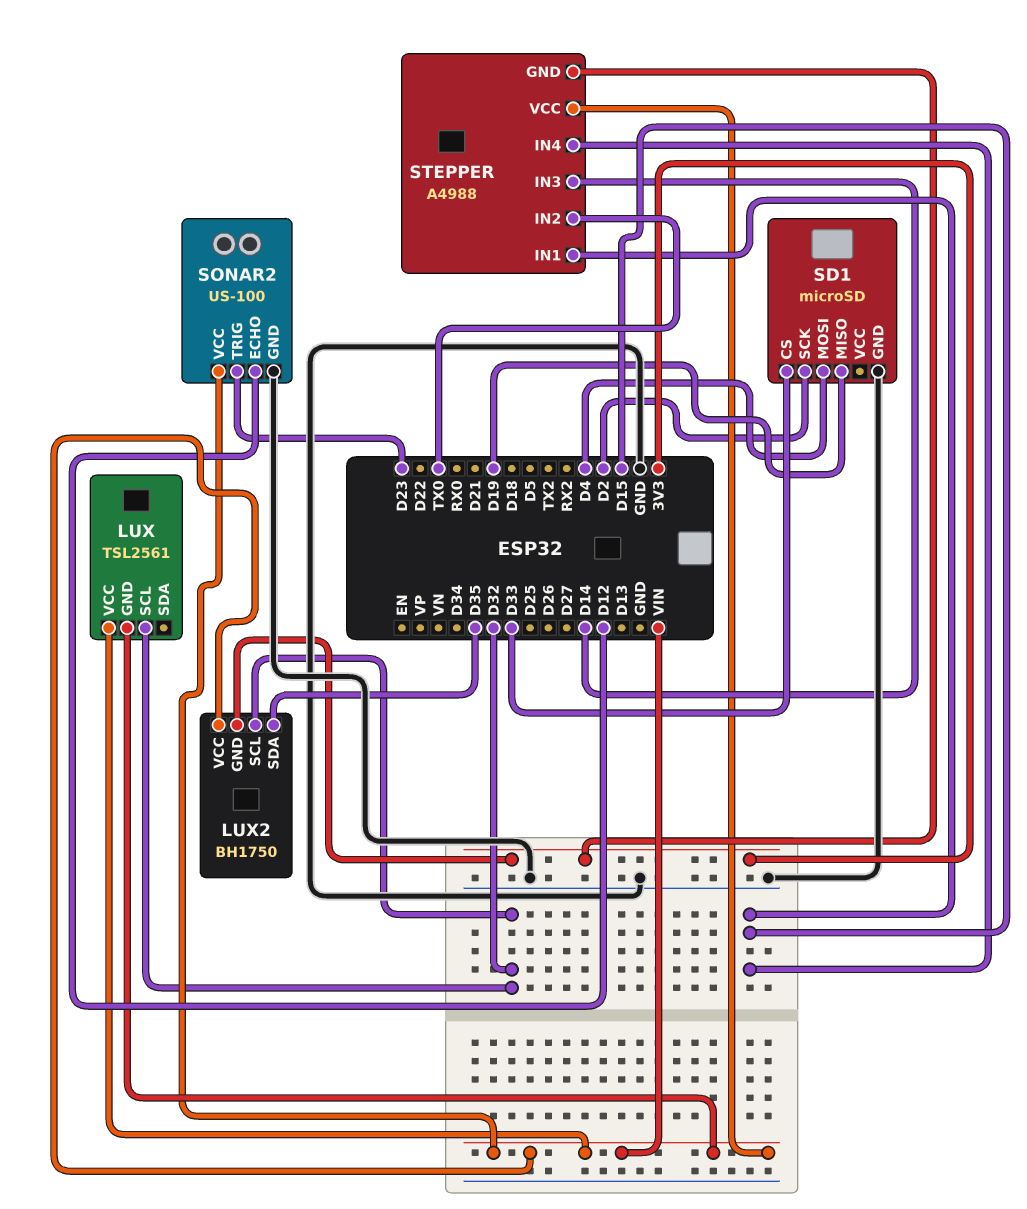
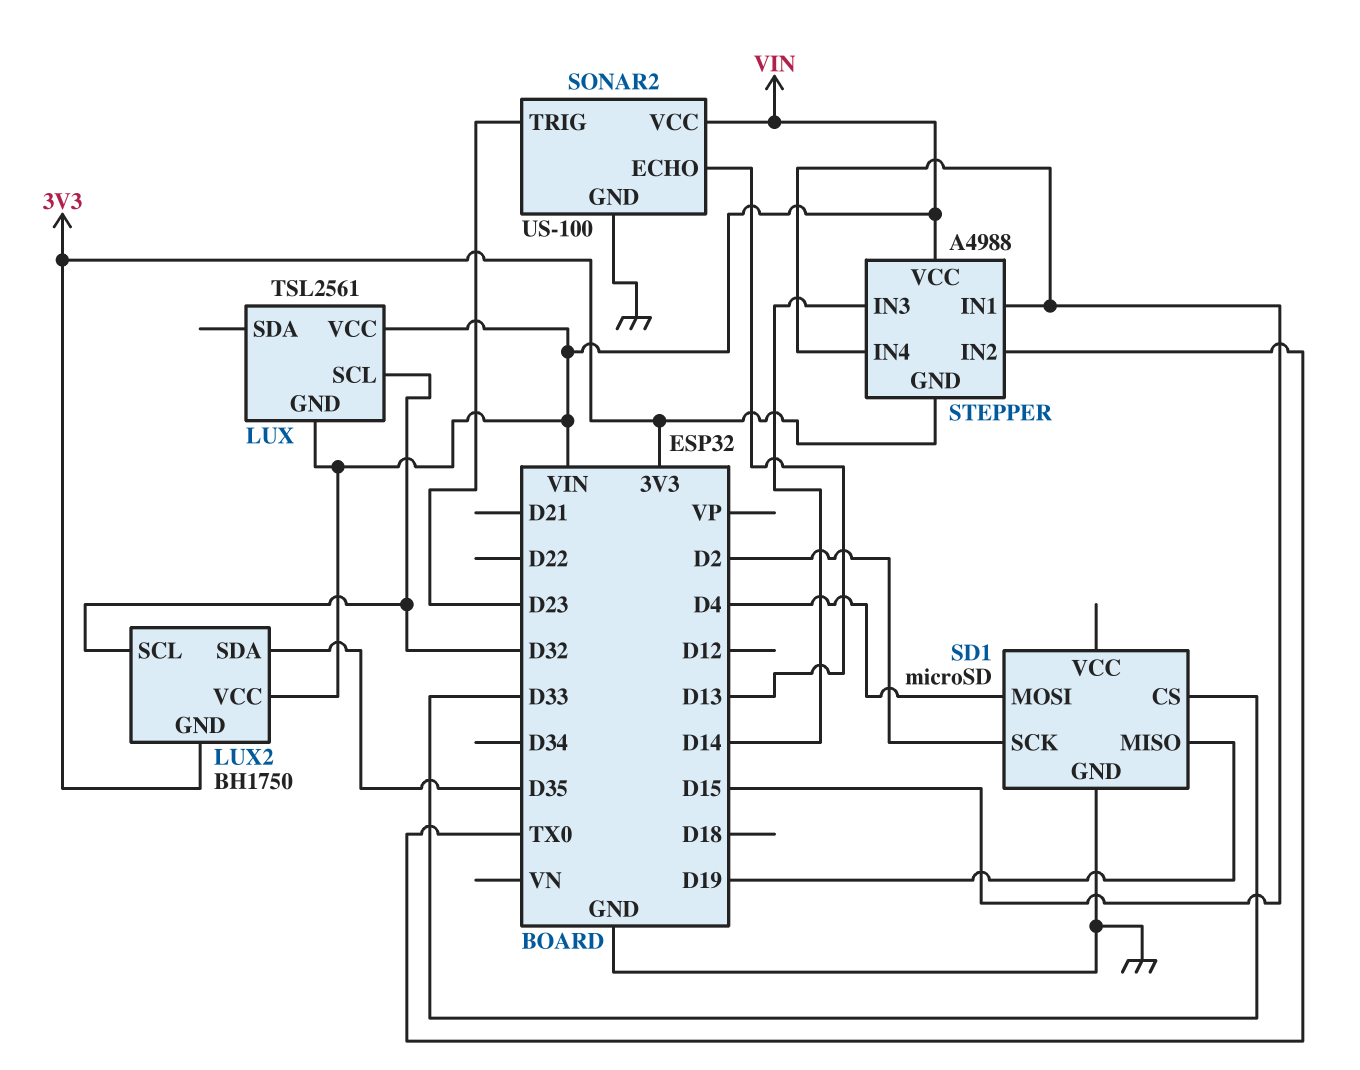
SONAR2 pin ECHO: D12 -> D13

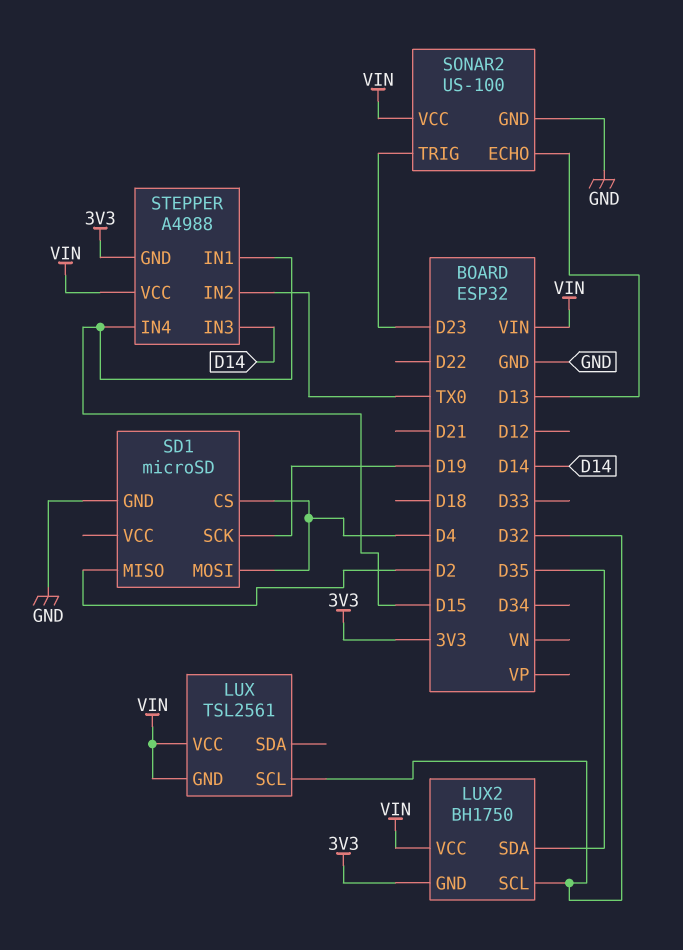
SD1 pin CS: D33 -> D4
SD1 pin MISO: D19 -> D2
SD1 pin SCK: D2 -> D19

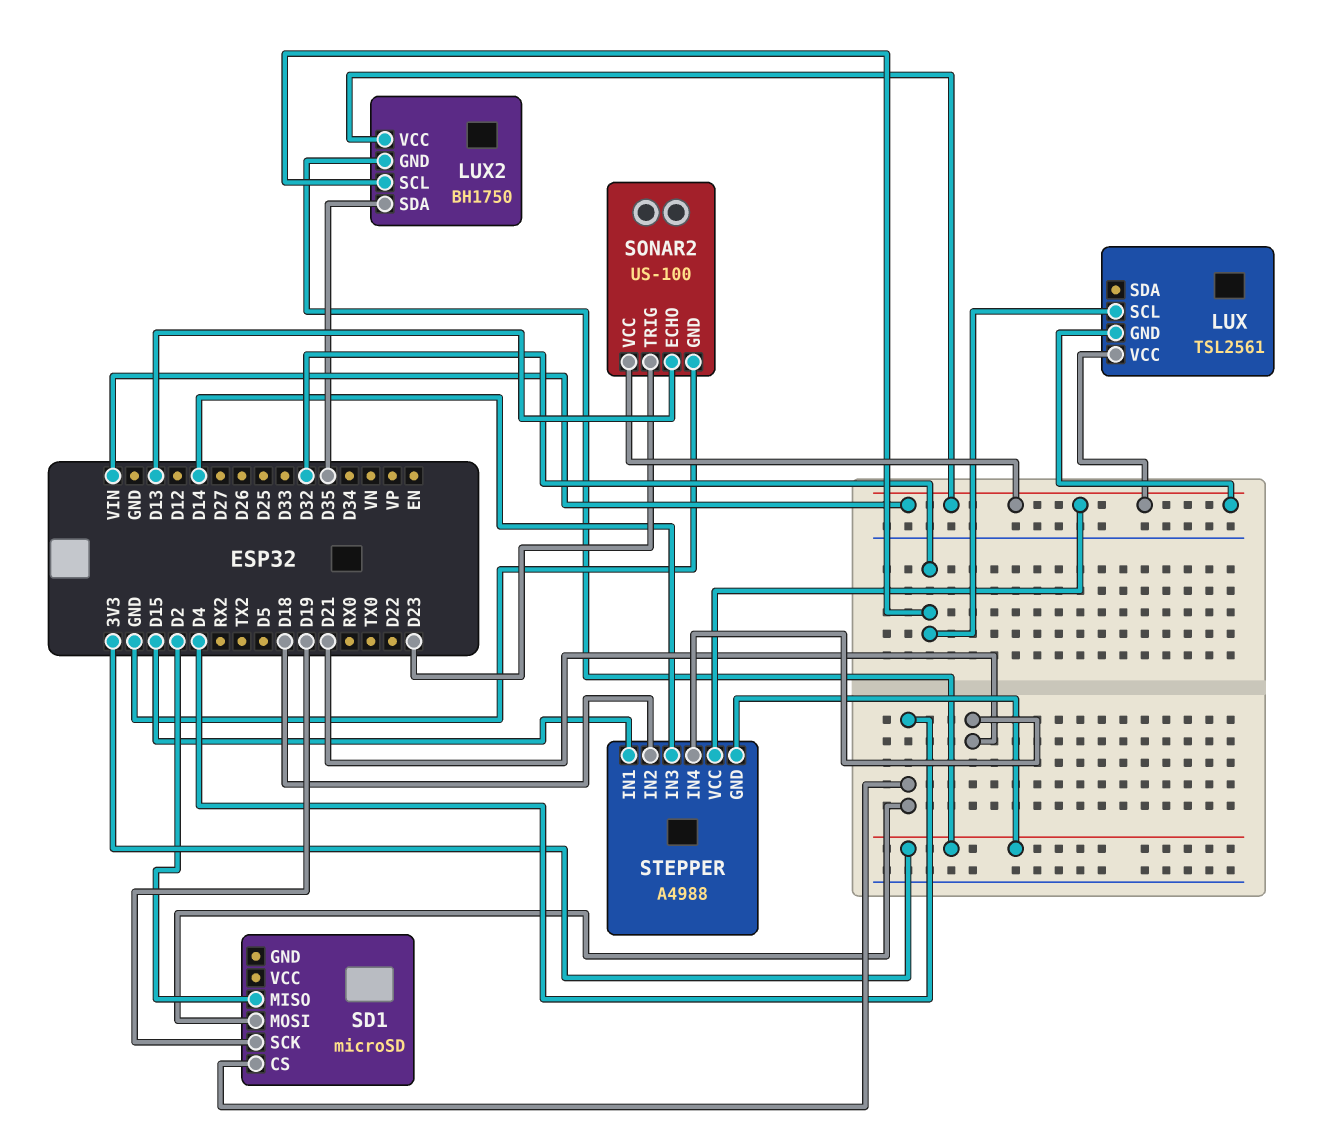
SD1 pin GND: GND -> none
STEPPER pin IN2: TX0 -> D18
STEPPER pin IN4: D15 -> D21

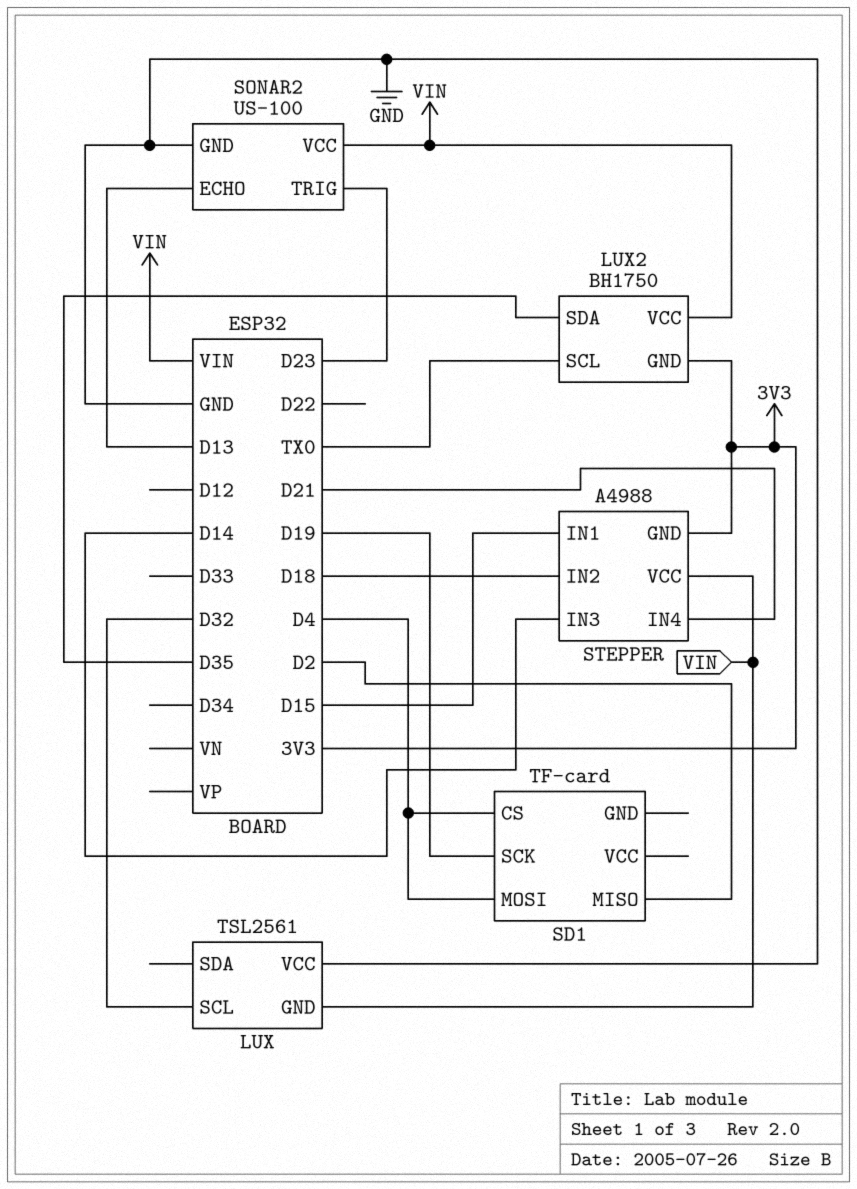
LUX pin VCC: VIN -> GND
LUX2 pin SCL: D32 -> TX0
SD1: microSD -> TF-card

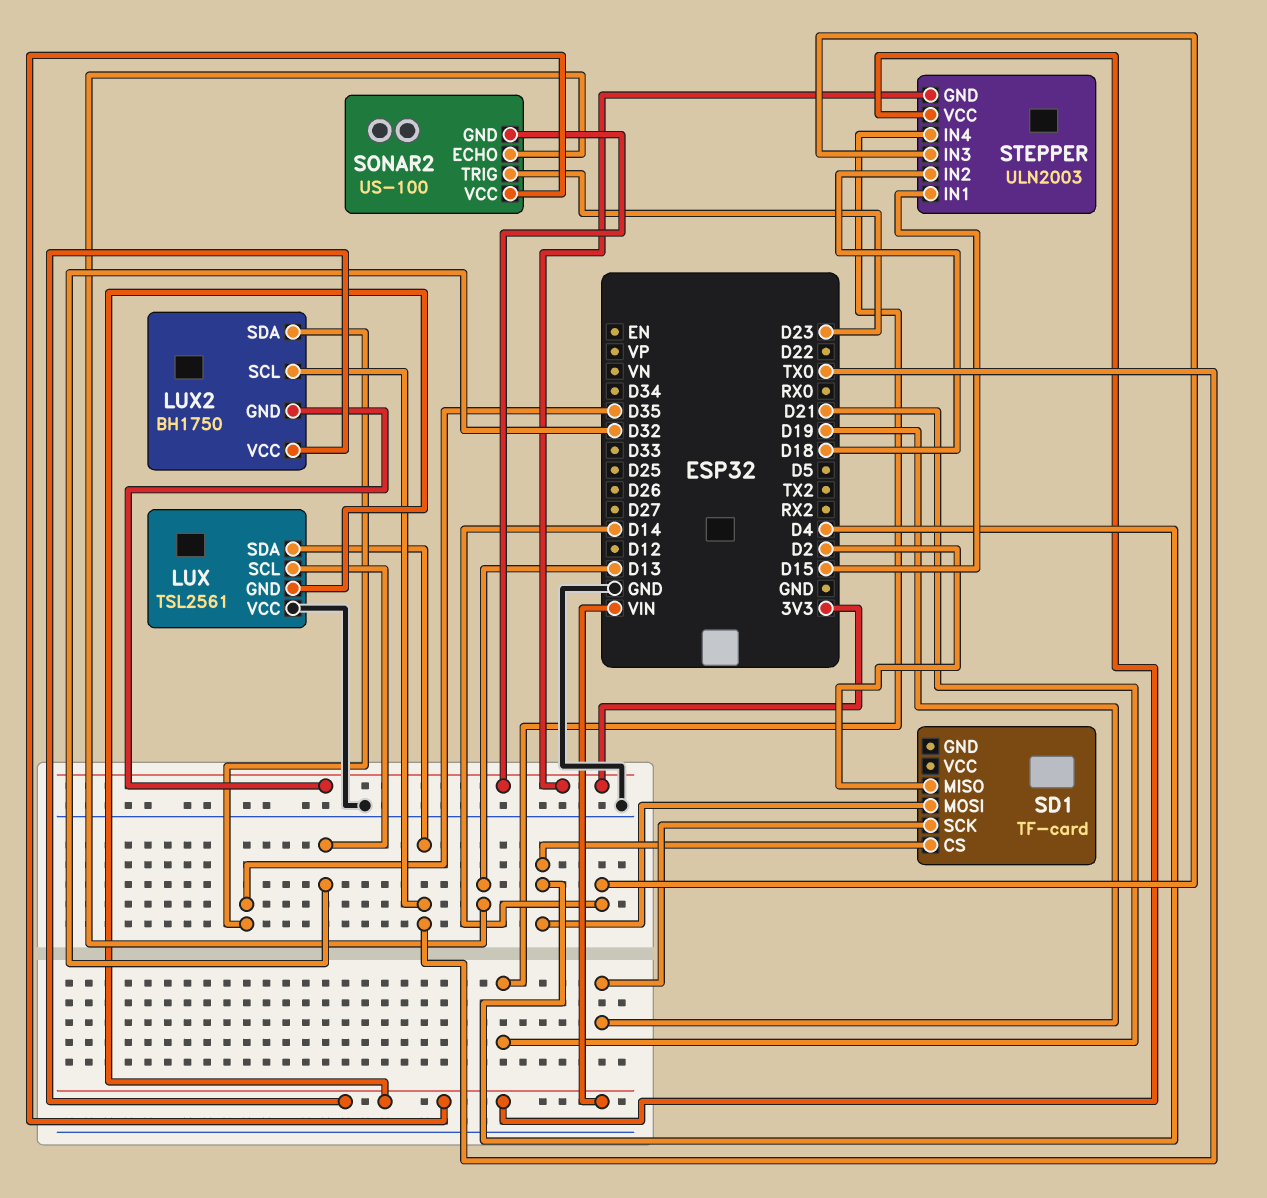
LUX pin SDA: none -> TX0
SONAR2 pin GND: GND -> 3V3
STEPPER: A4988 -> ULN2003

